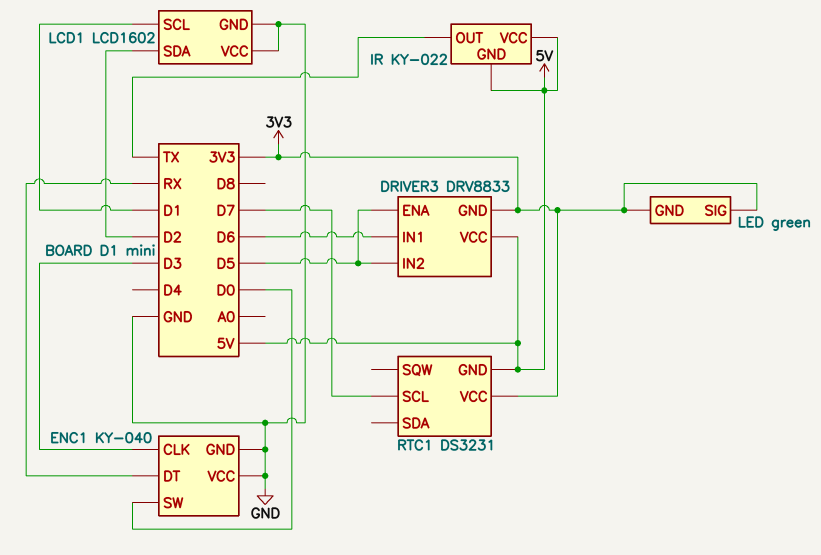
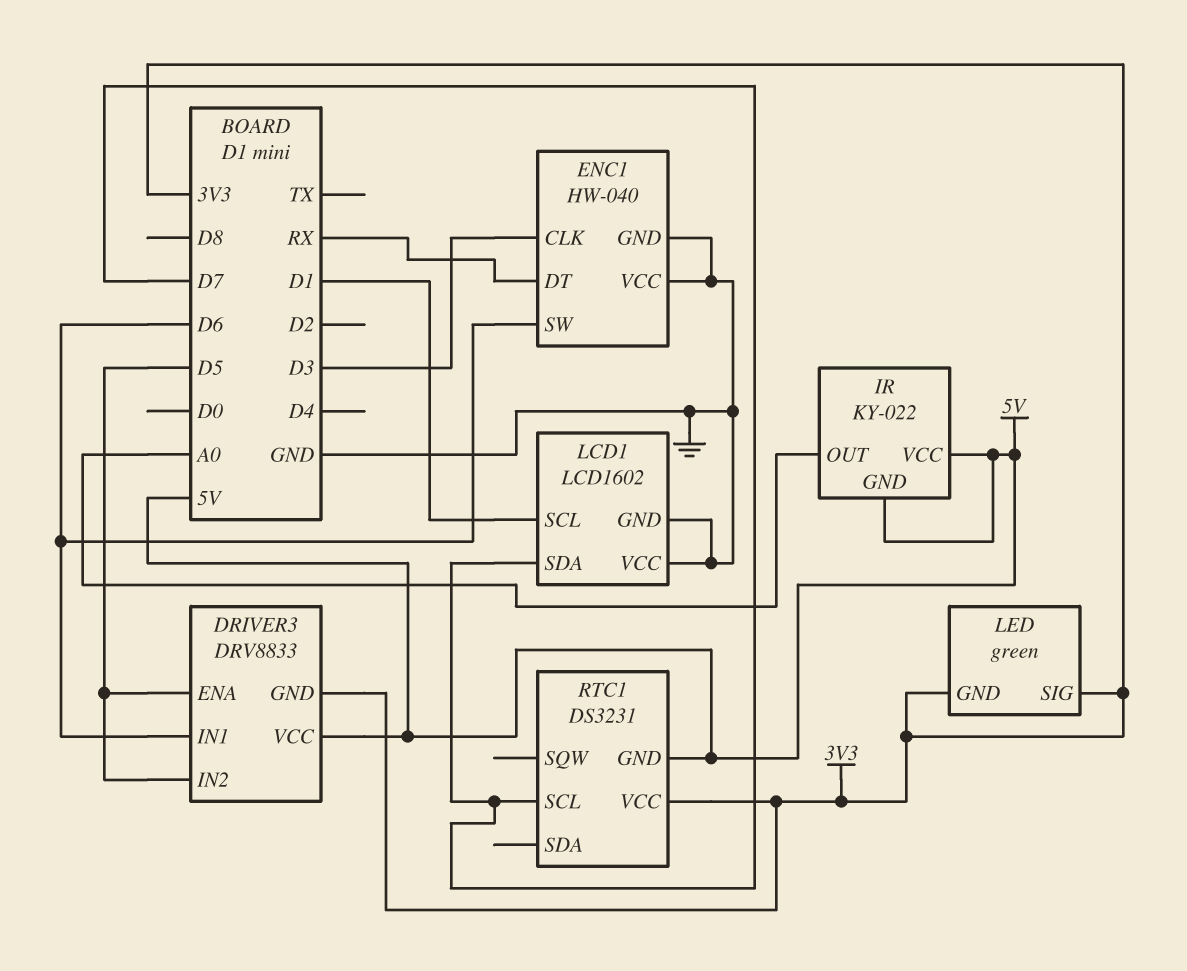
ENC1: KY-040 -> HW-040
ENC1 pin SW: D0 -> D6
IR pin OUT: TX -> A0
LCD1 pin SDA: D2 -> D7

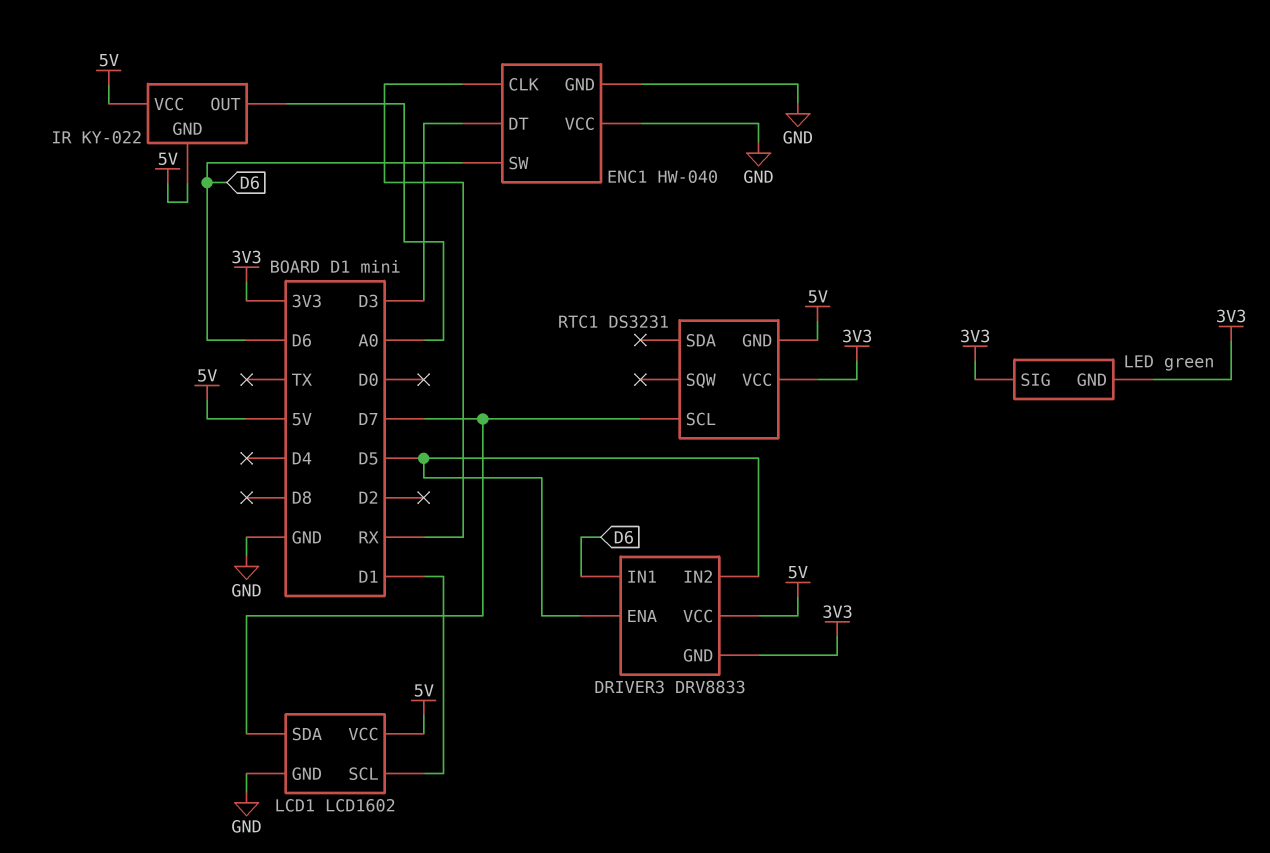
ENC1 pin CLK: D3 -> RX
ENC1 pin DT: RX -> D3
LCD1 pin VCC: GND -> 5V

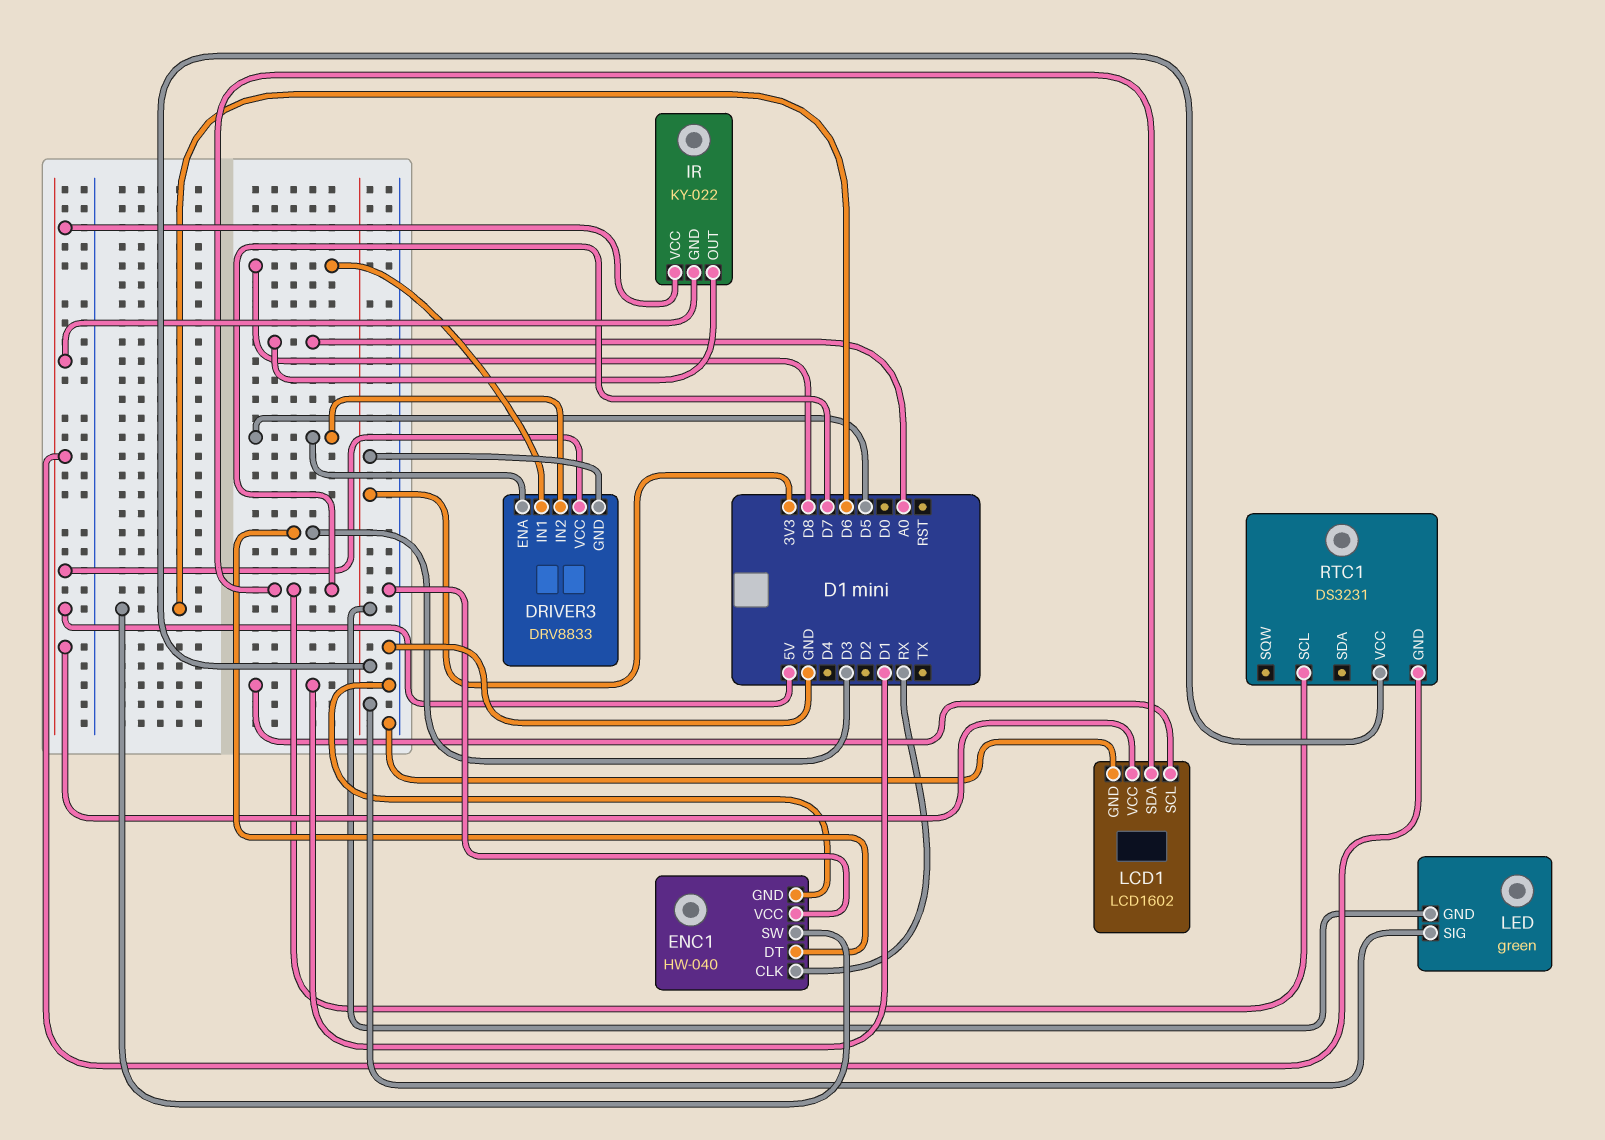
DRIVER3 pin IN1: D6 -> D8

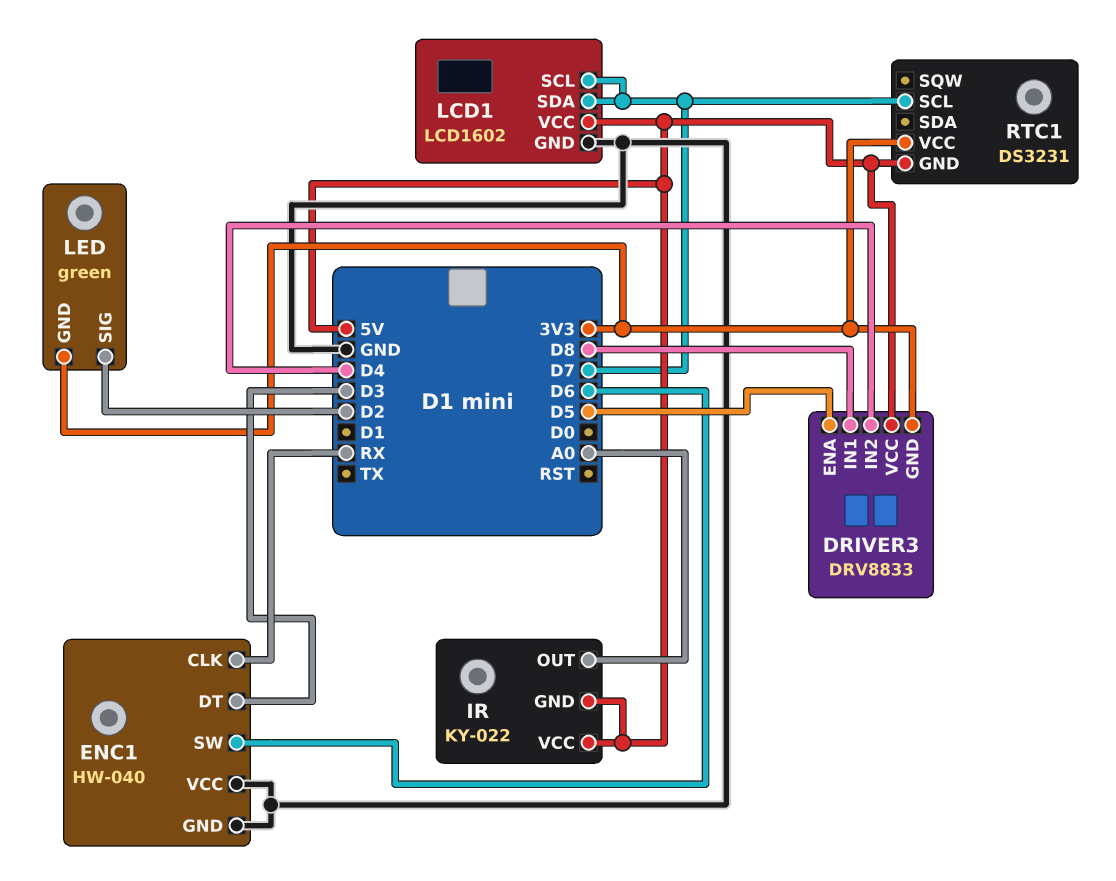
DRIVER3 pin IN2: D5 -> D4
LCD1 pin SCL: D1 -> D7
LED pin SIG: 3V3 -> D2

